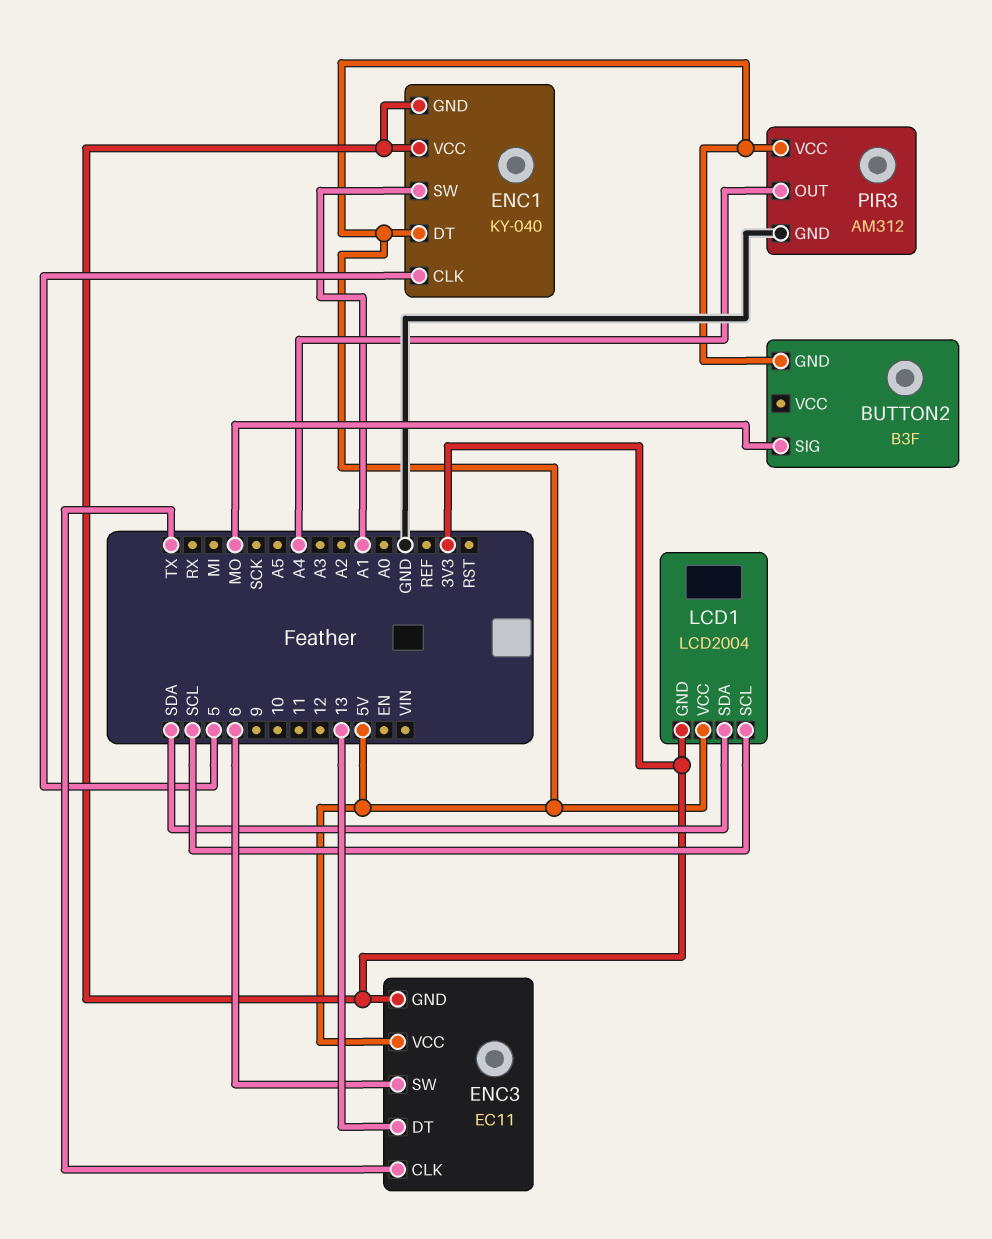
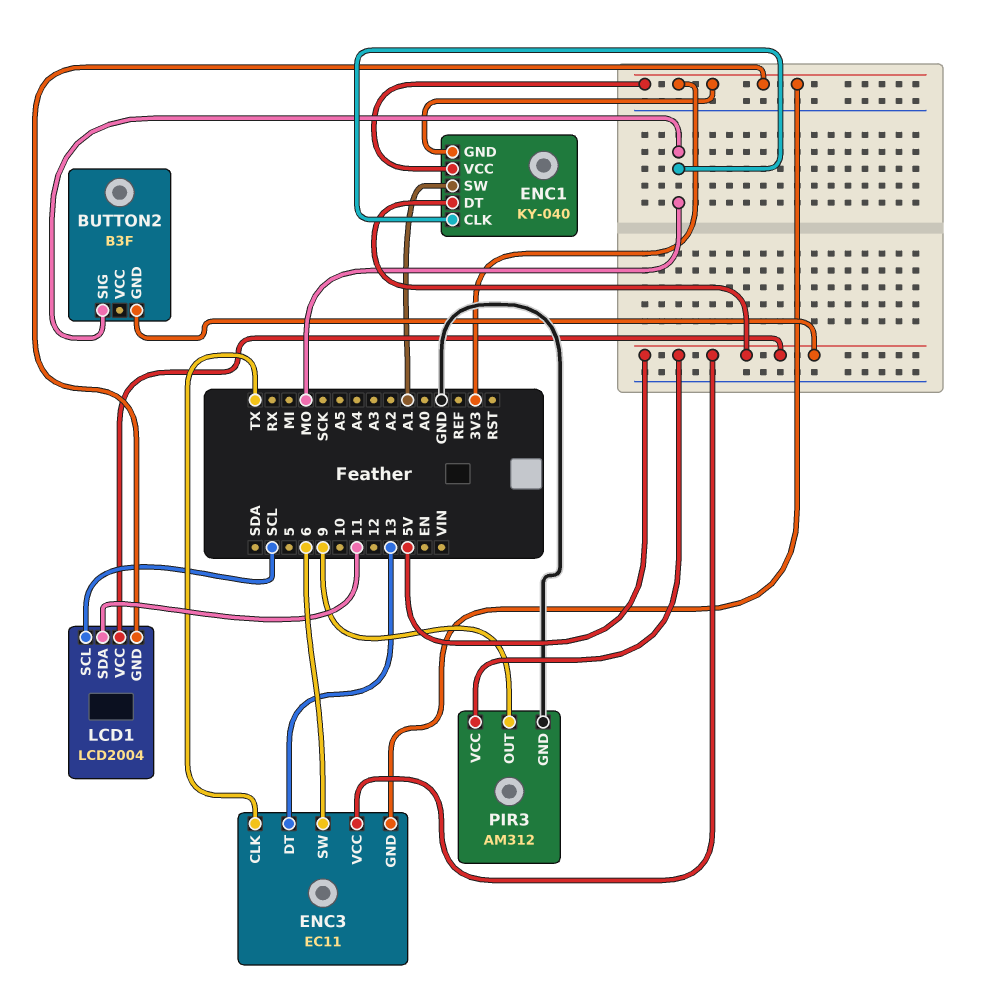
ENC1 pin CLK: 5 -> MO
LCD1 pin SDA: SDA -> 11
PIR3 pin OUT: A4 -> 9

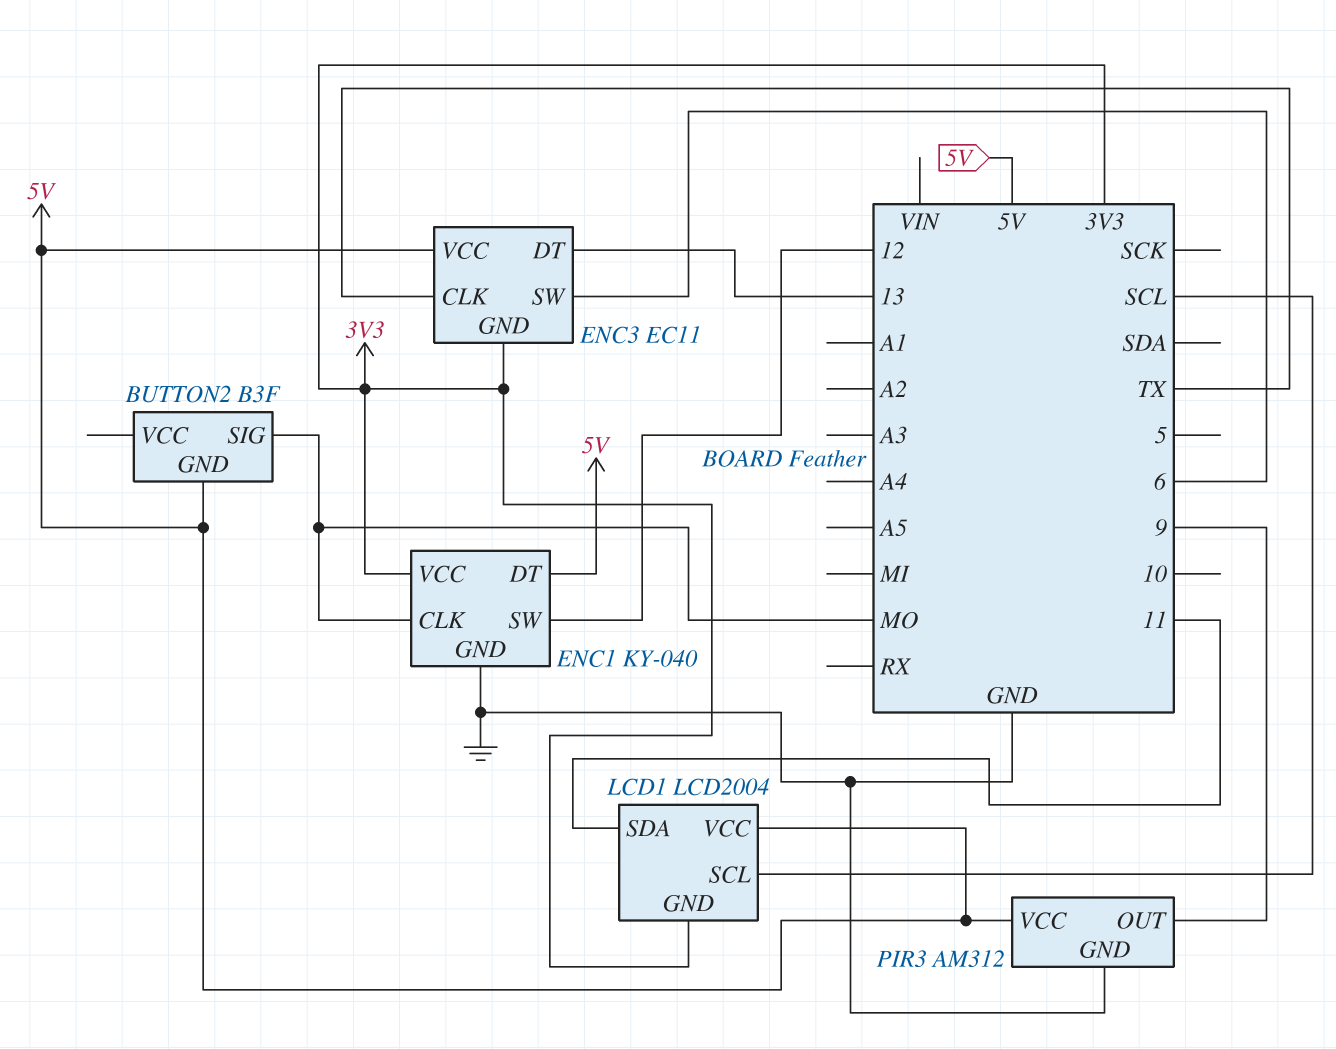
ENC1 pin GND: 3V3 -> GND
ENC1 pin SW: A1 -> 12

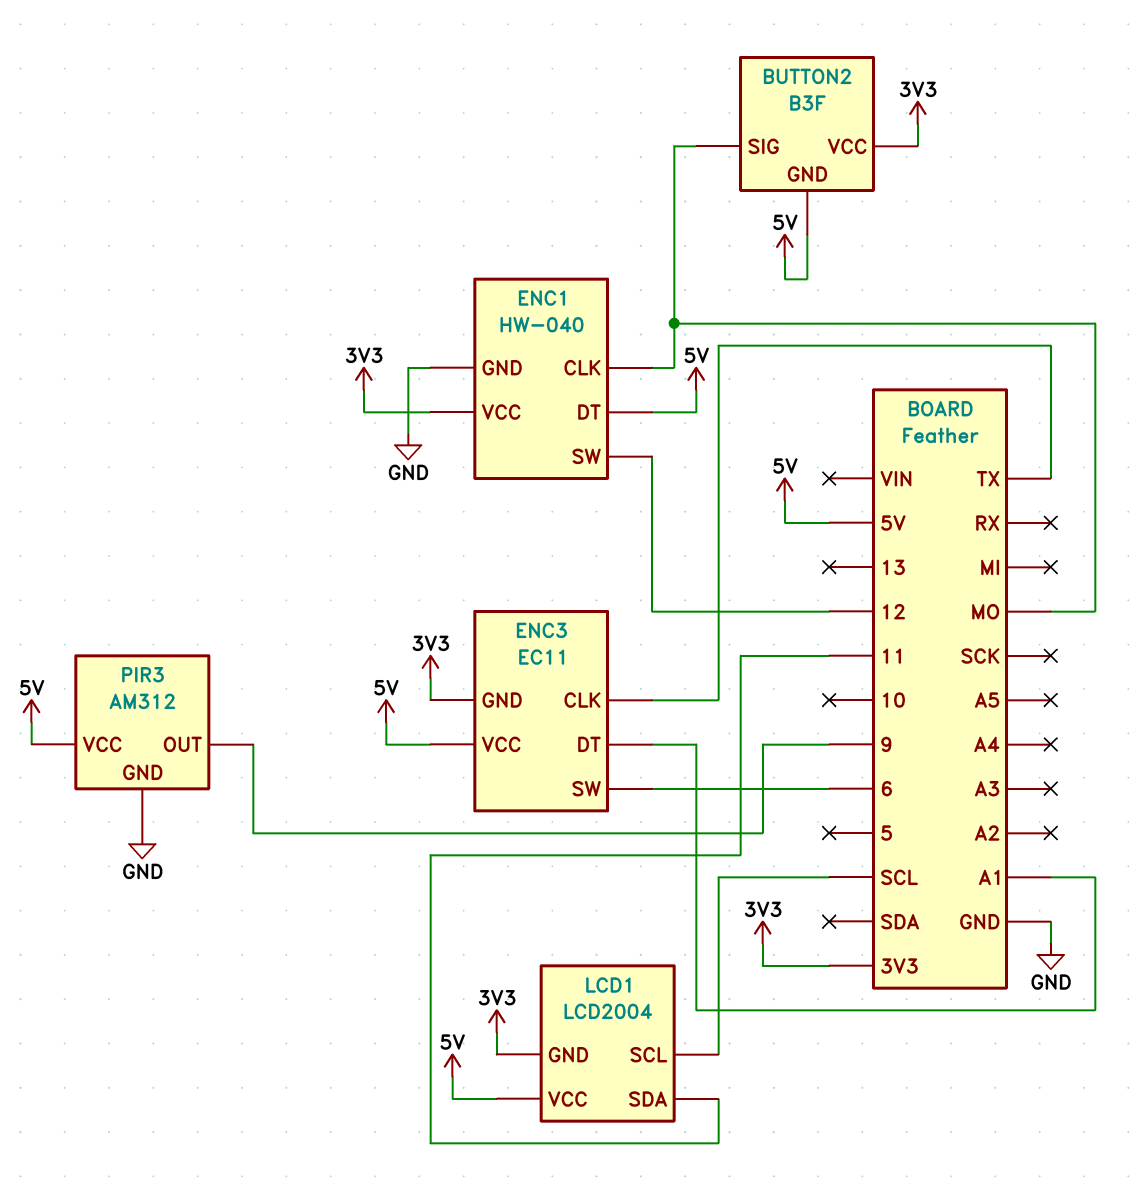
BUTTON2 pin VCC: none -> 3V3
ENC1: KY-040 -> HW-040
ENC3 pin DT: 13 -> A1

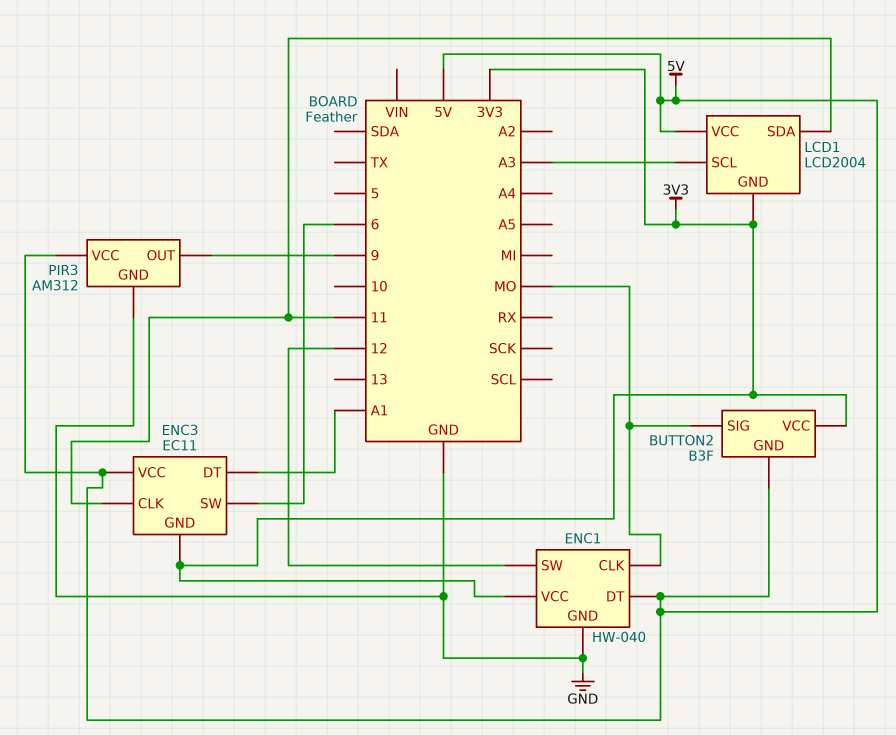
ENC3 pin CLK: TX -> 11
LCD1 pin SCL: SCL -> A3

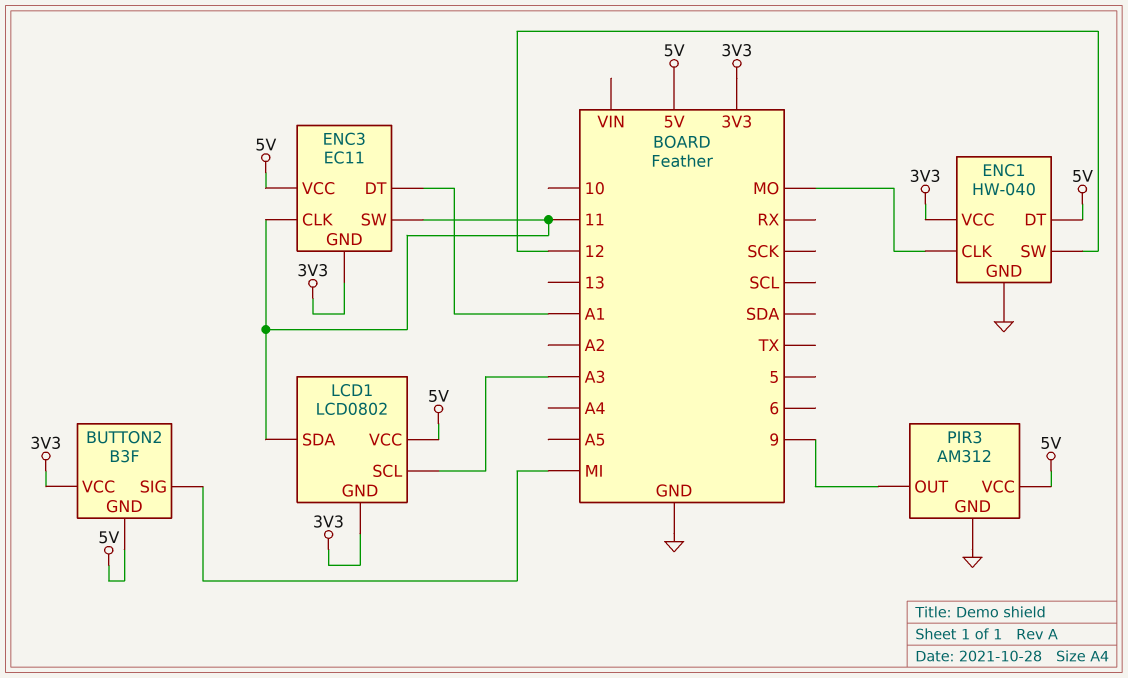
BUTTON2 pin SIG: MO -> MI
ENC3 pin SW: 6 -> 11
LCD1: LCD2004 -> LCD0802

